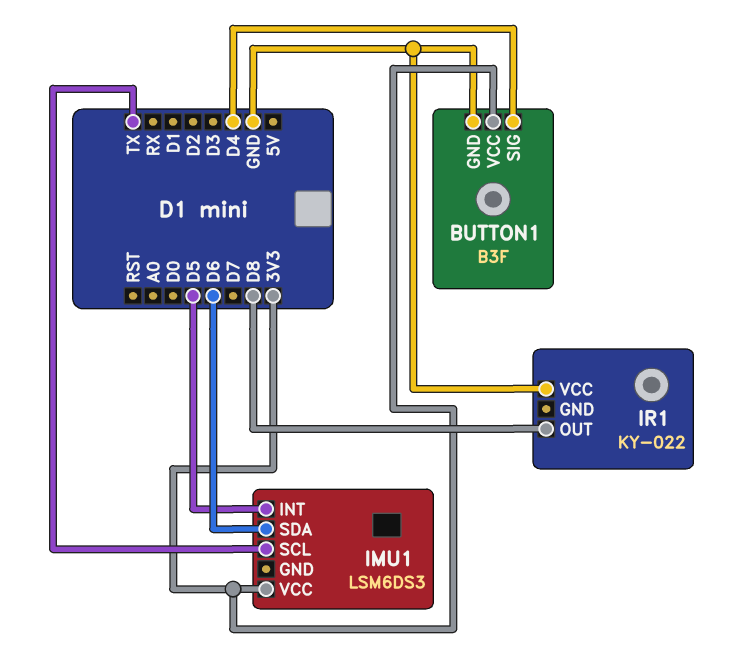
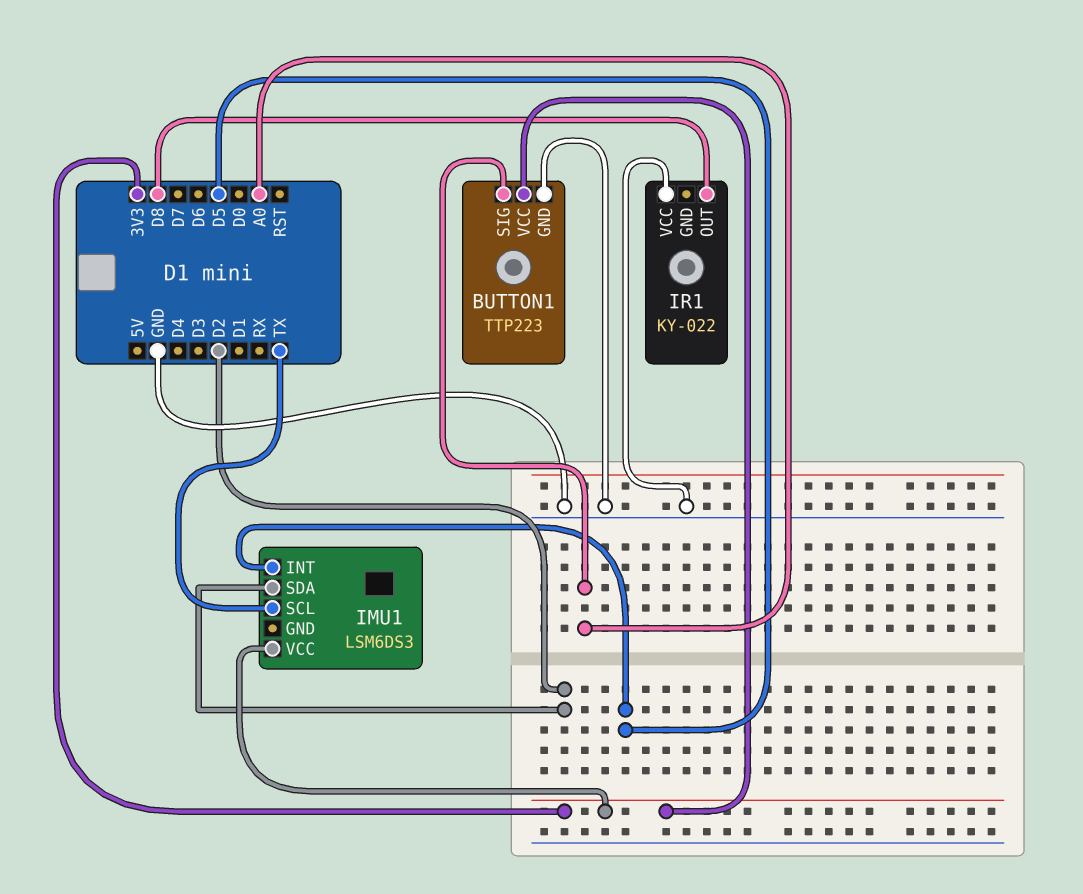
BUTTON1: B3F -> TTP223
BUTTON1 pin SIG: D4 -> A0
IMU1 pin SDA: D6 -> D2

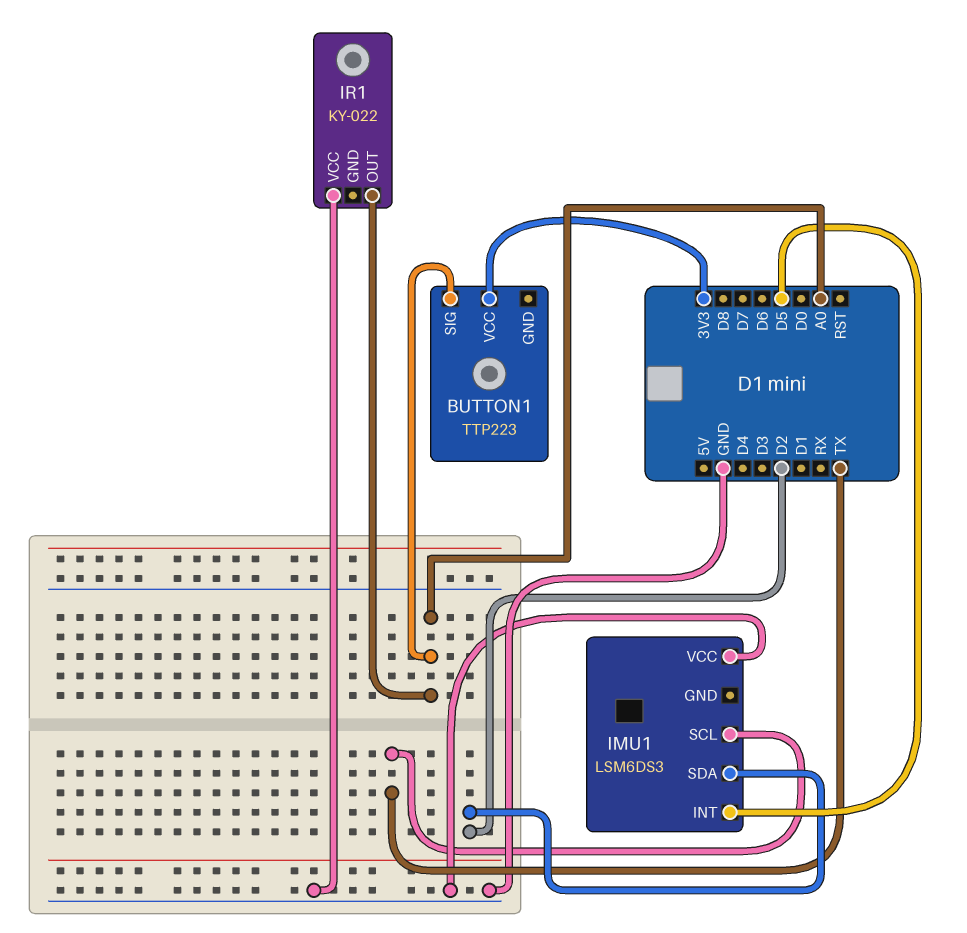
BUTTON1 pin GND: GND -> none
IMU1 pin VCC: 3V3 -> GND
IR1 pin OUT: D8 -> A0

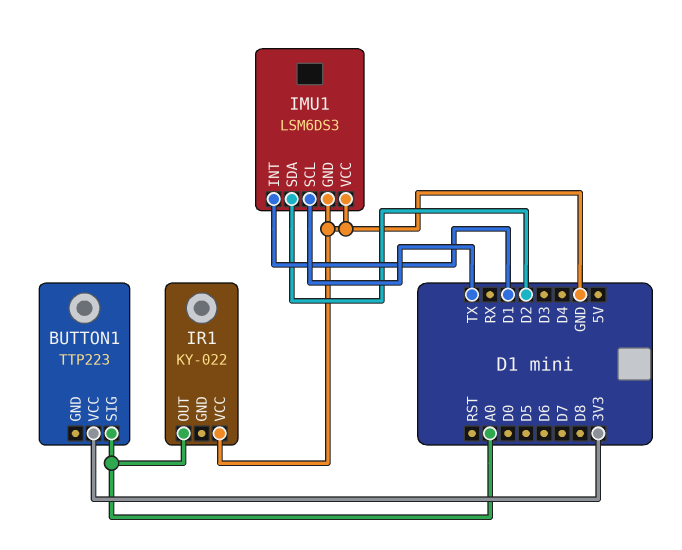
IMU1 pin GND: none -> GND
IMU1 pin INT: D5 -> D1

